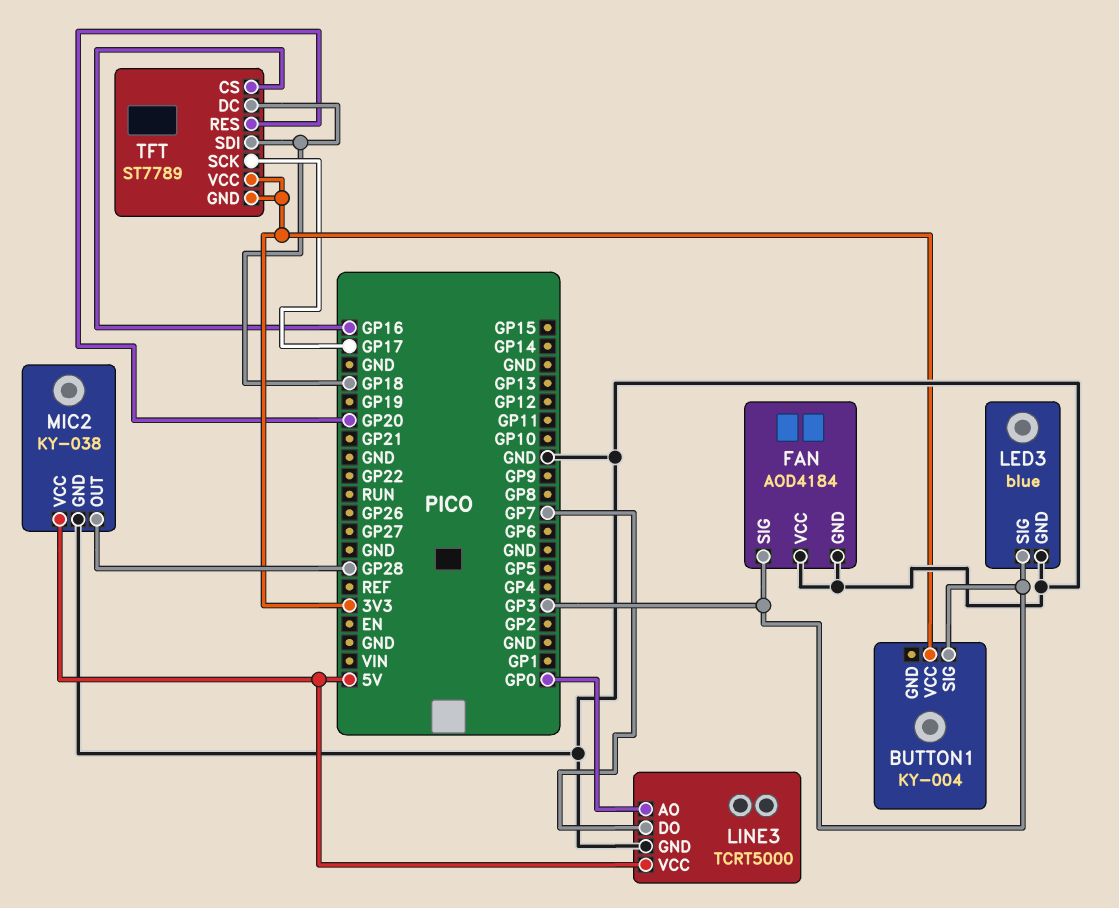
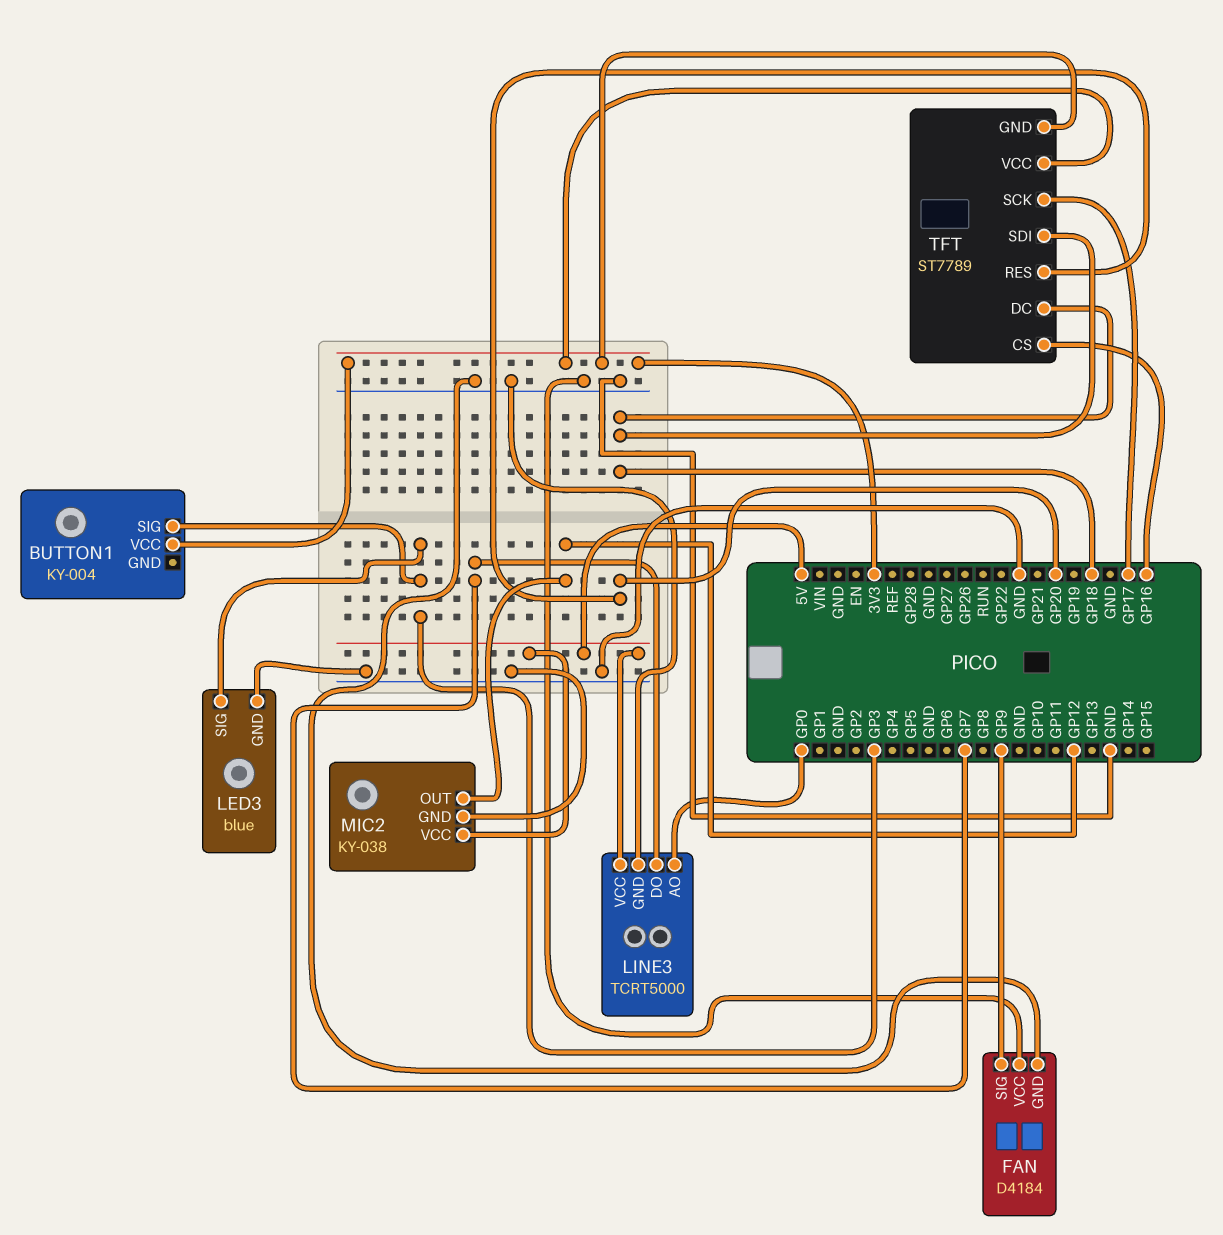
FAN: AOD4184 -> D4184
FAN pin SIG: GP3 -> GP9
MIC2 pin OUT: GP28 -> GP12

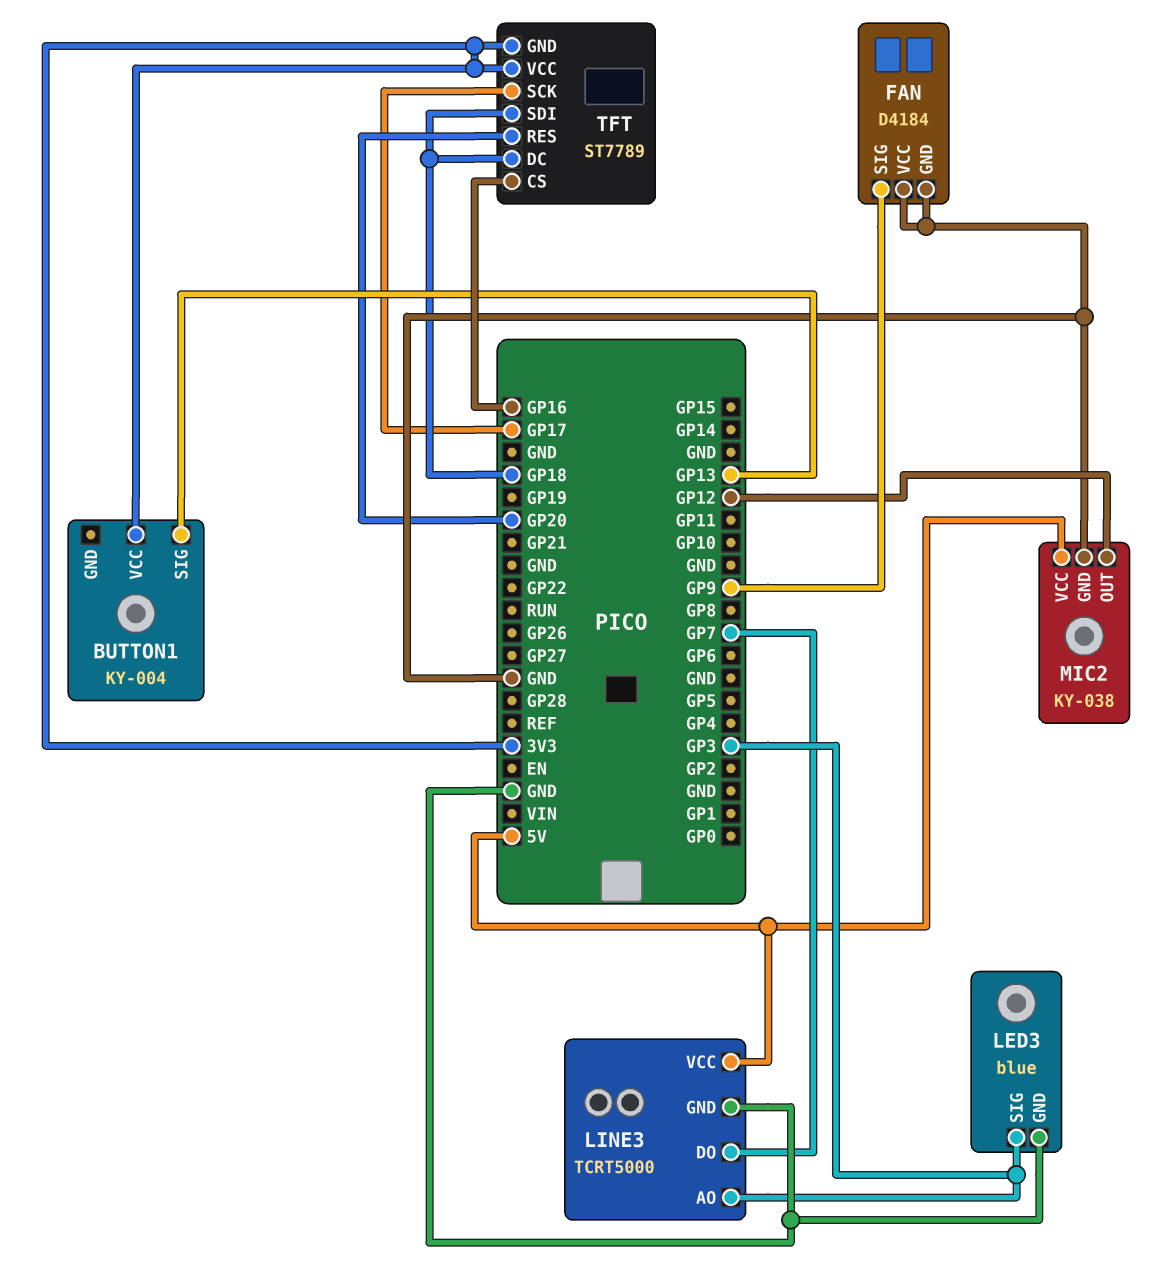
BUTTON1 pin SIG: GP3 -> GP13
LINE3 pin AO: GP0 -> GP3

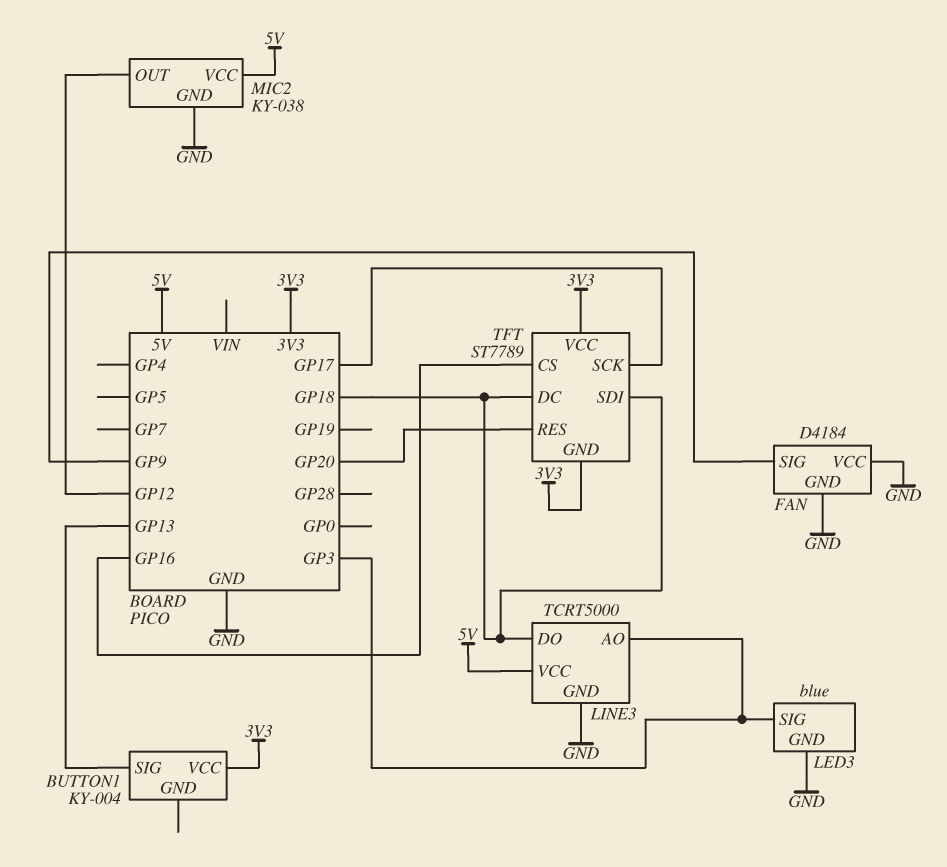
LINE3 pin DO: GP7 -> GP18

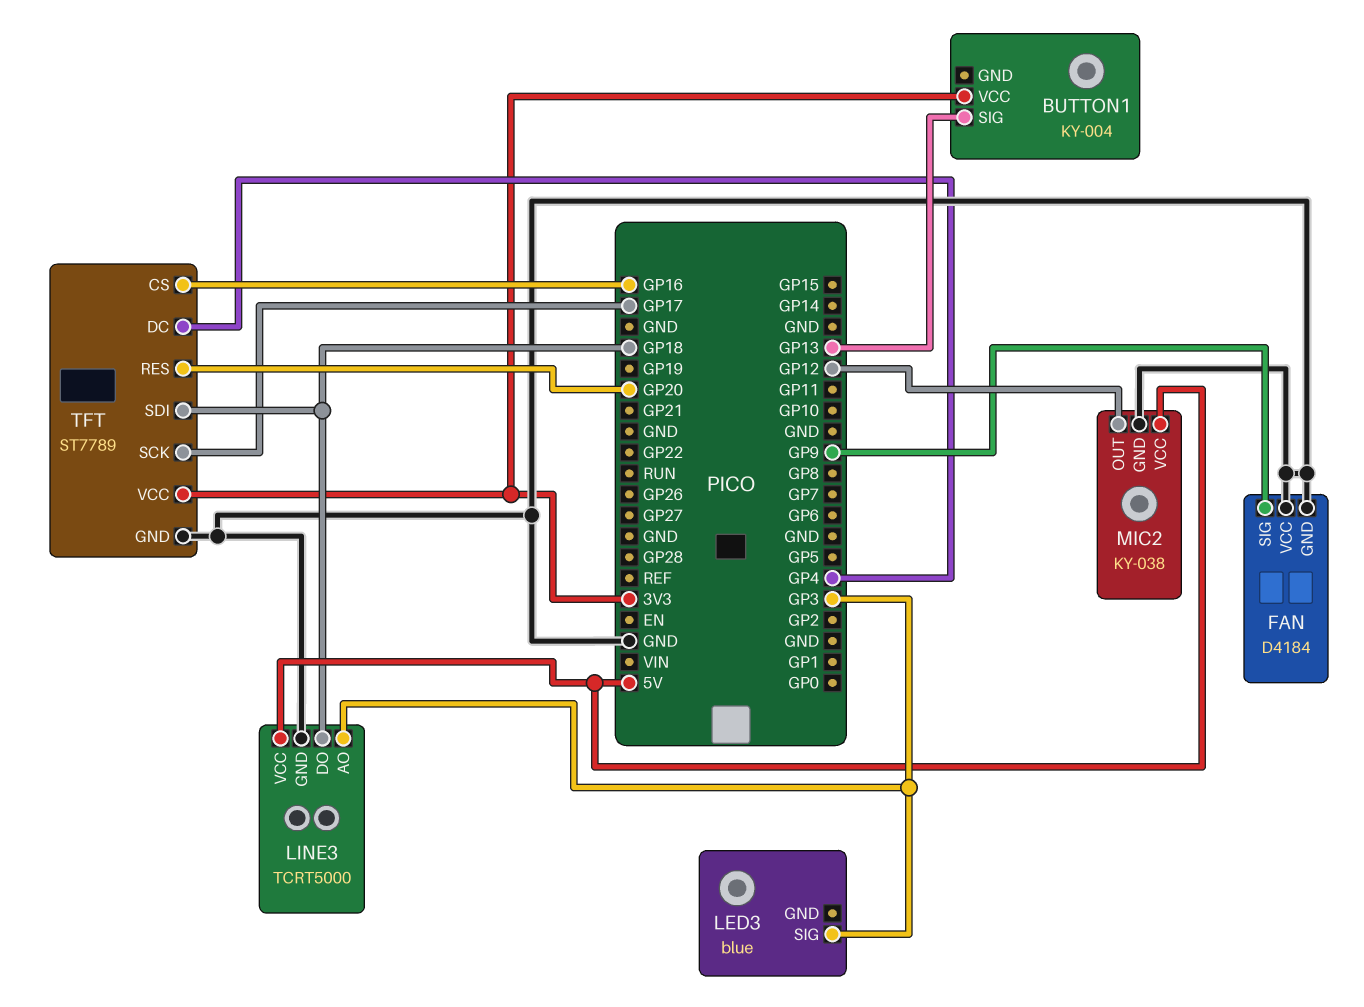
LED3 pin GND: GND -> none
TFT pin DC: GP18 -> GP4
TFT pin GND: 3V3 -> GND

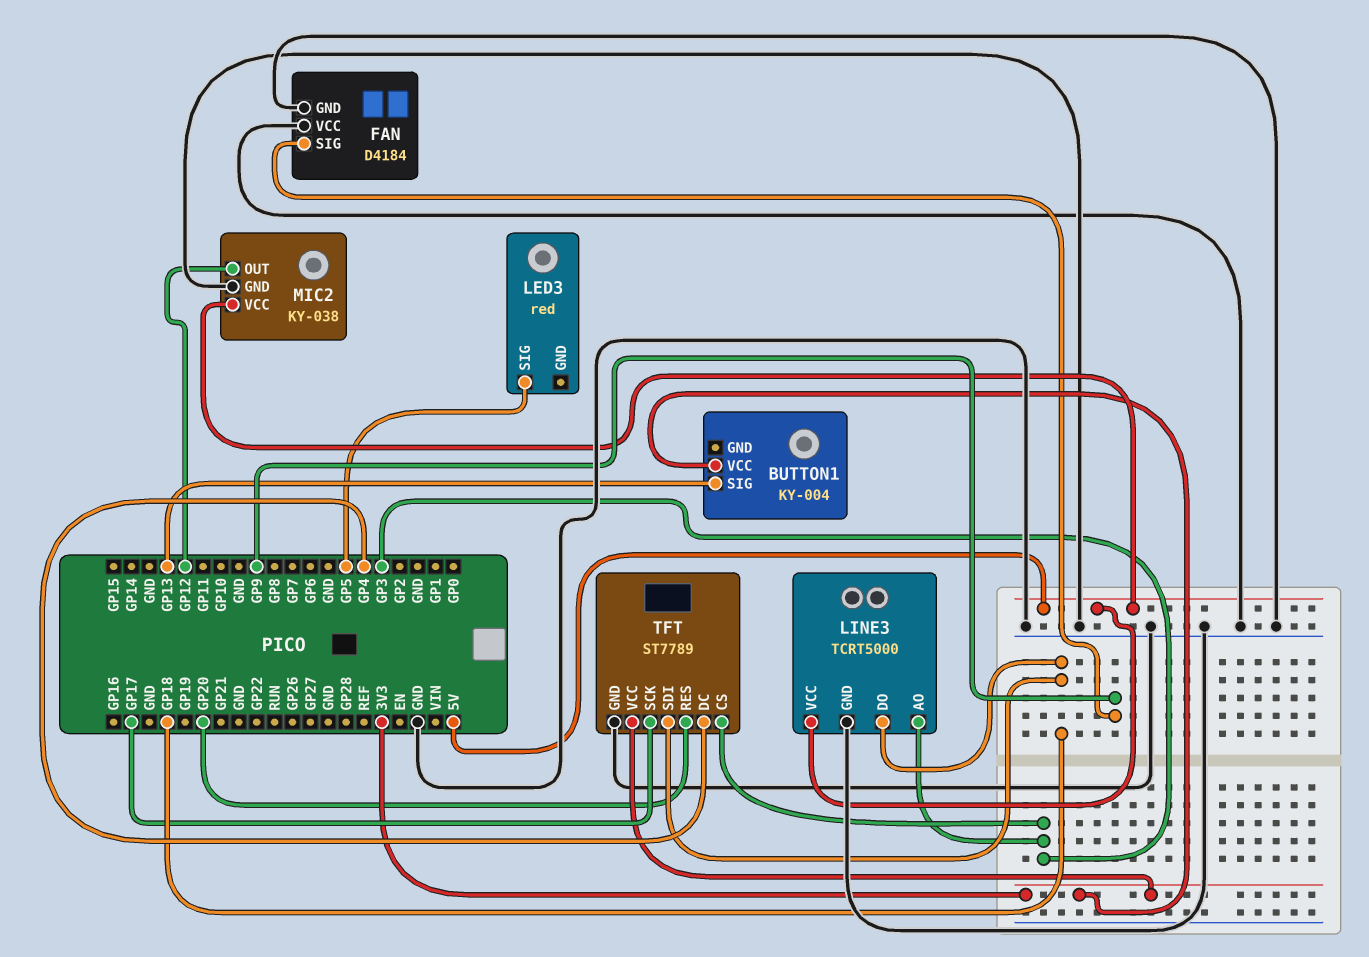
LED3: blue -> red
LED3 pin SIG: GP3 -> GP5
TFT pin CS: GP16 -> GP3

